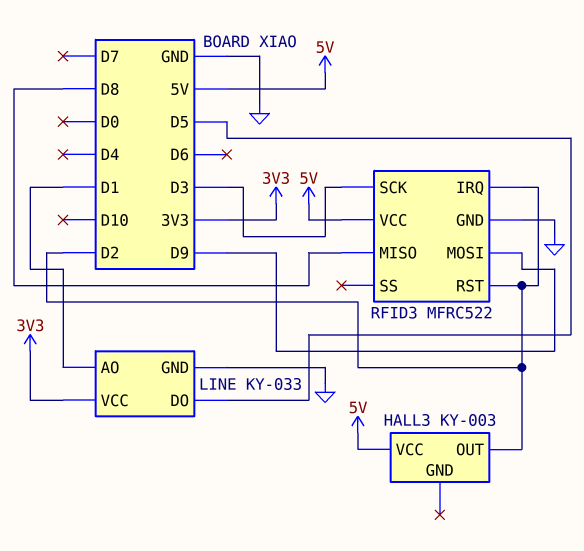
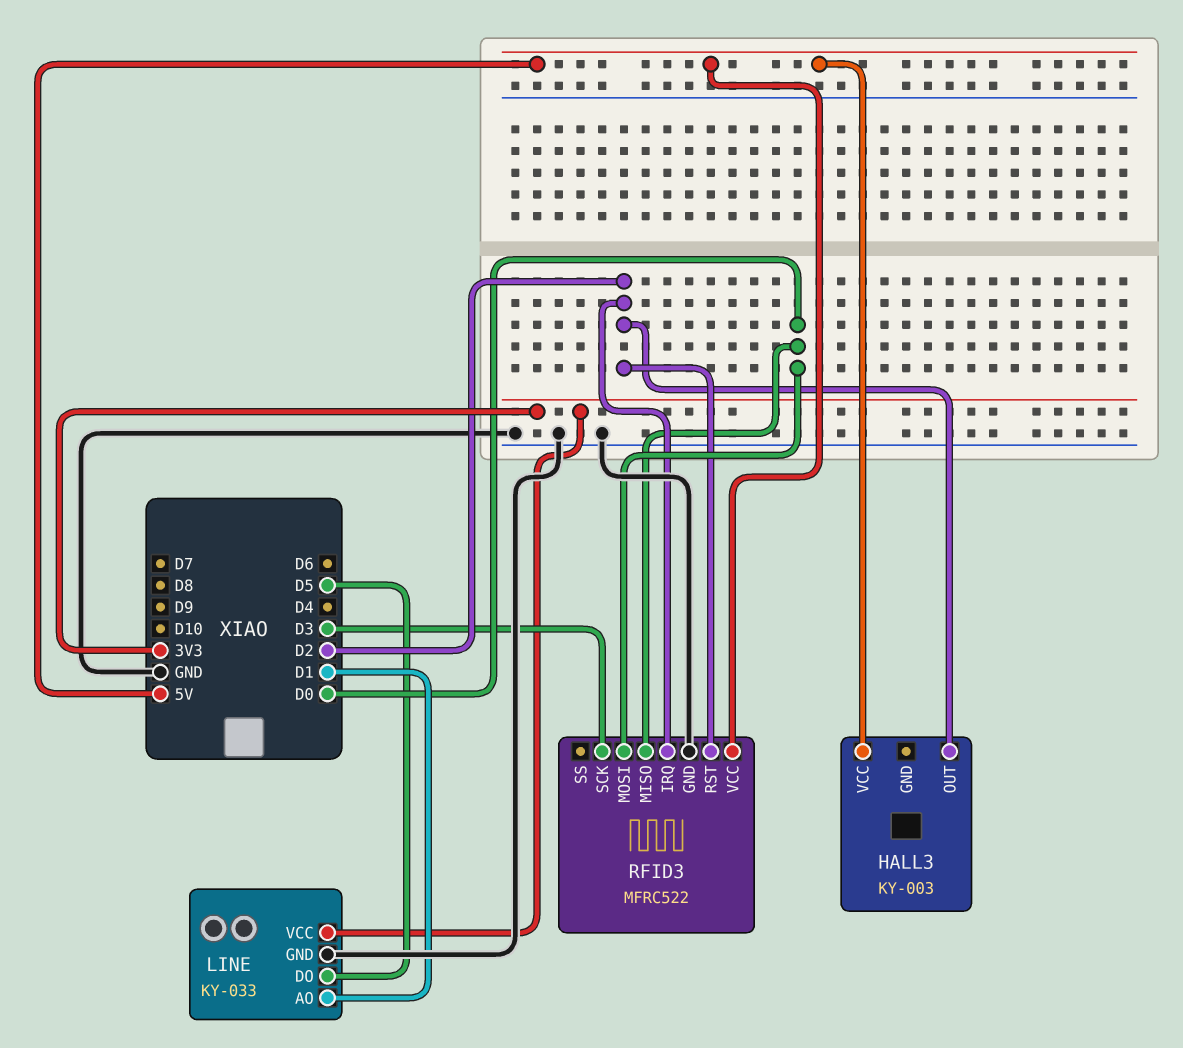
RFID3 pin MISO: D8 -> D0
RFID3 pin MOSI: D9 -> D0

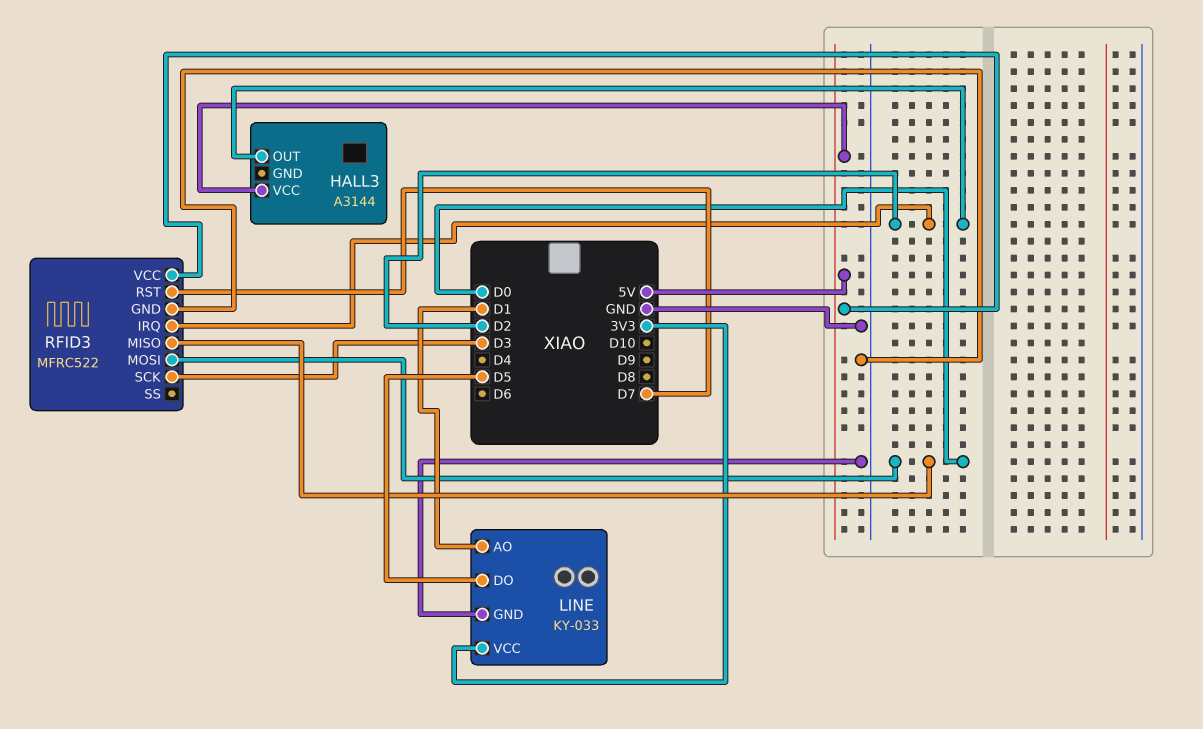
HALL3: KY-003 -> A3144
RFID3 pin RST: D2 -> D7

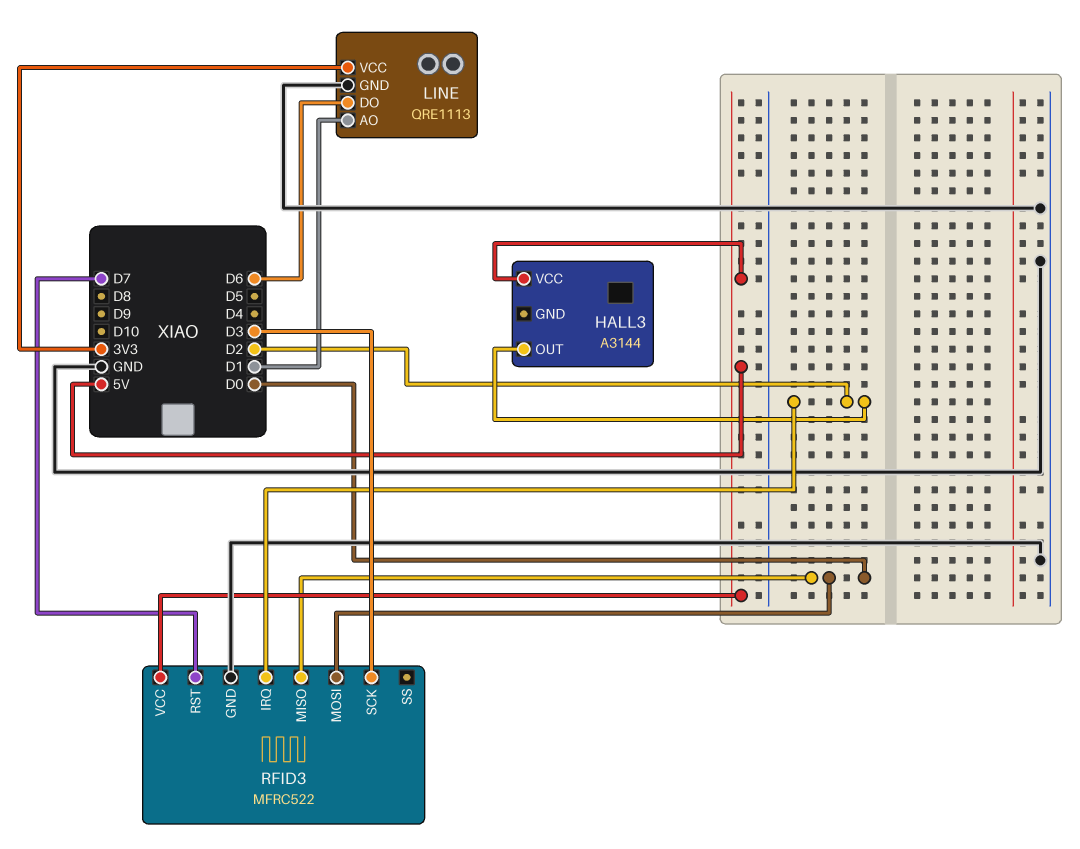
LINE: KY-033 -> QRE1113
LINE pin DO: D5 -> D6

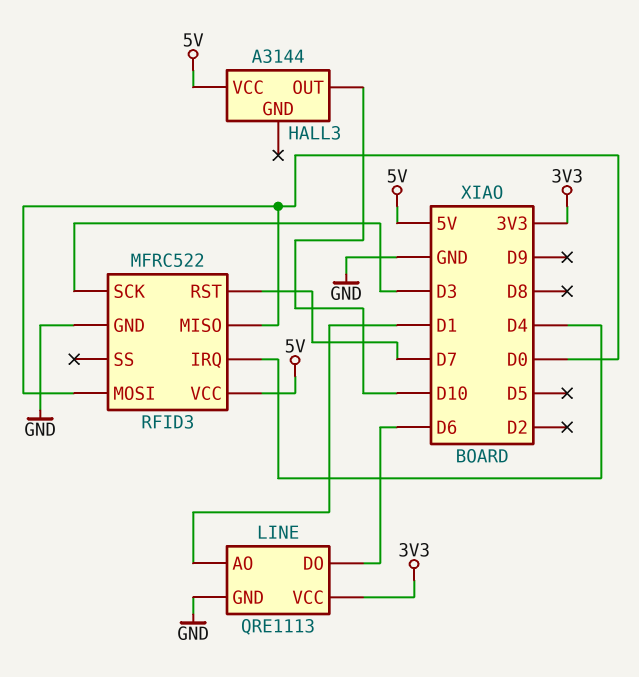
HALL3 pin OUT: D2 -> D10
RFID3 pin IRQ: D2 -> D4

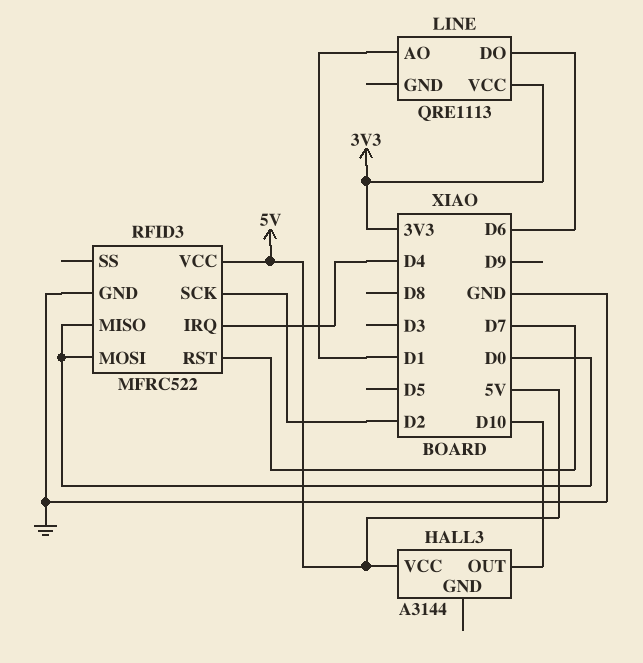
LINE pin GND: GND -> none
RFID3 pin SCK: D3 -> D2

